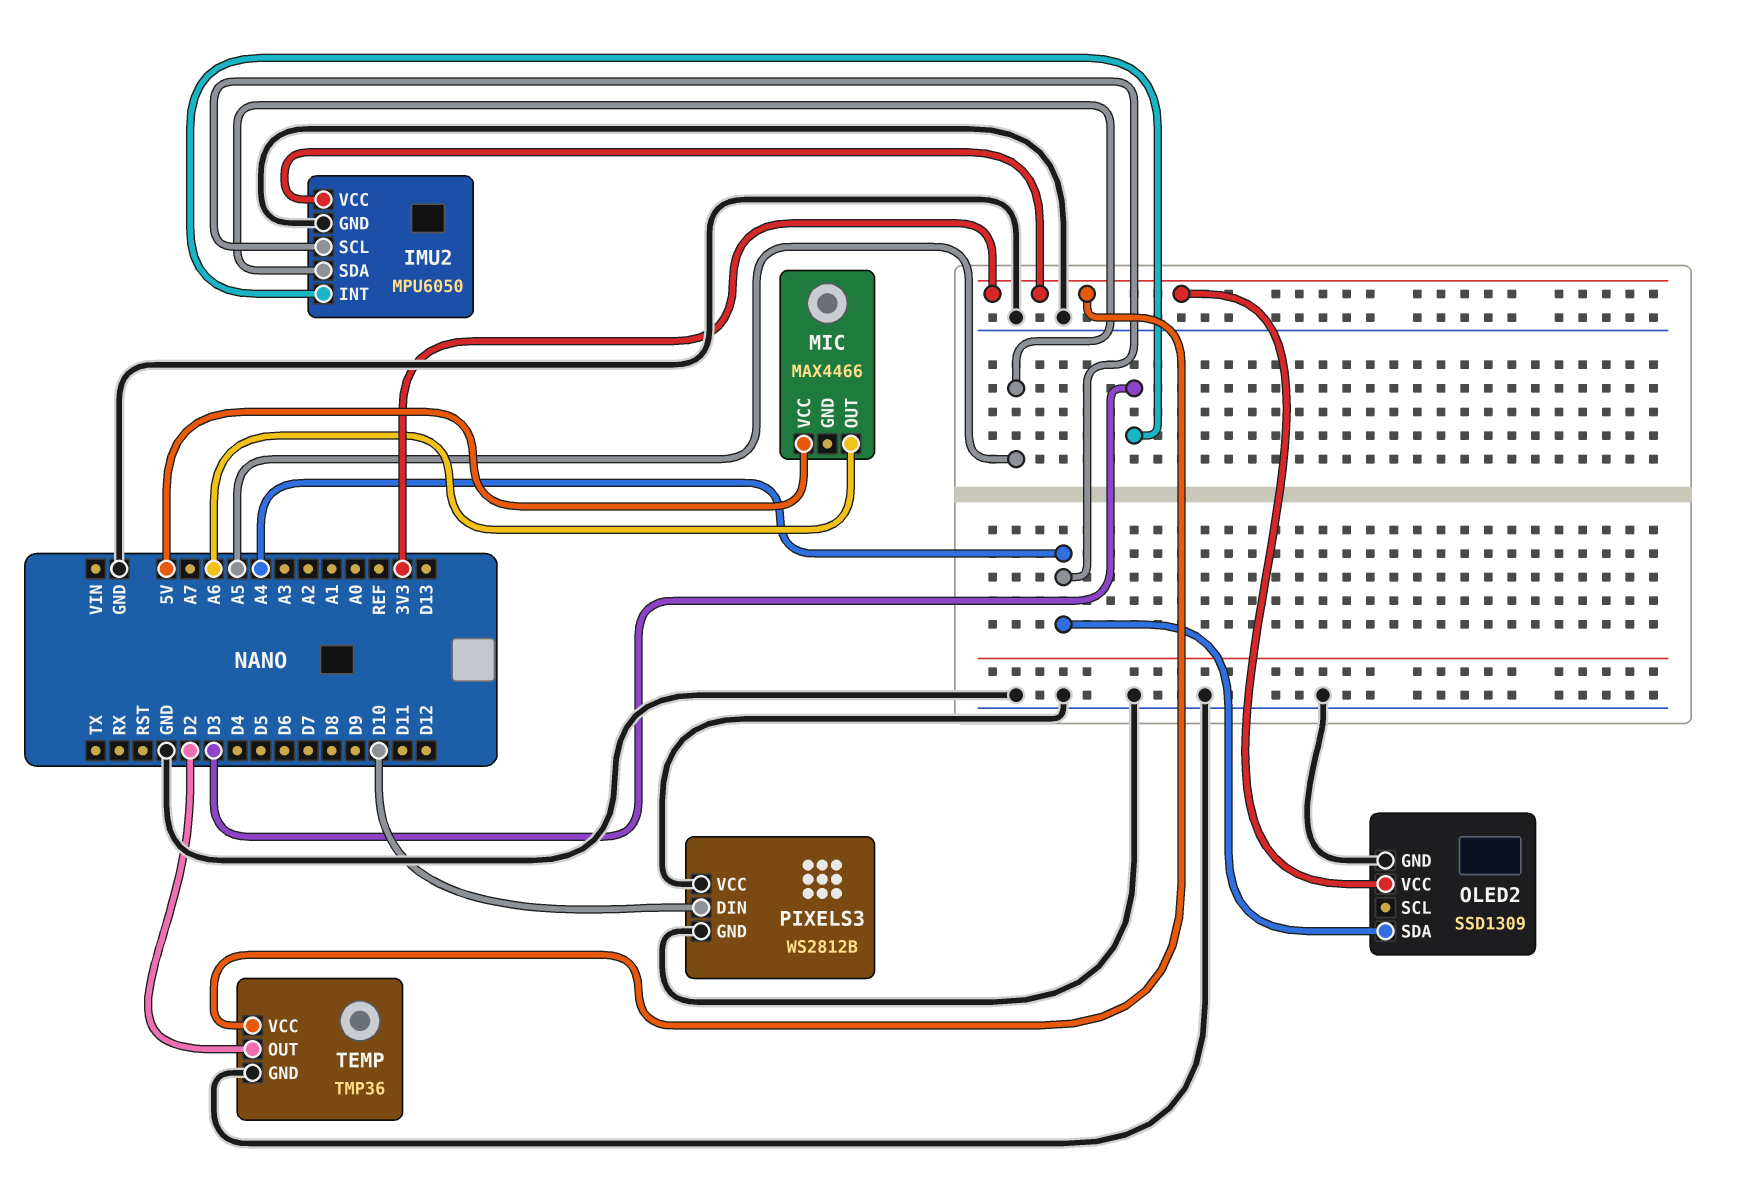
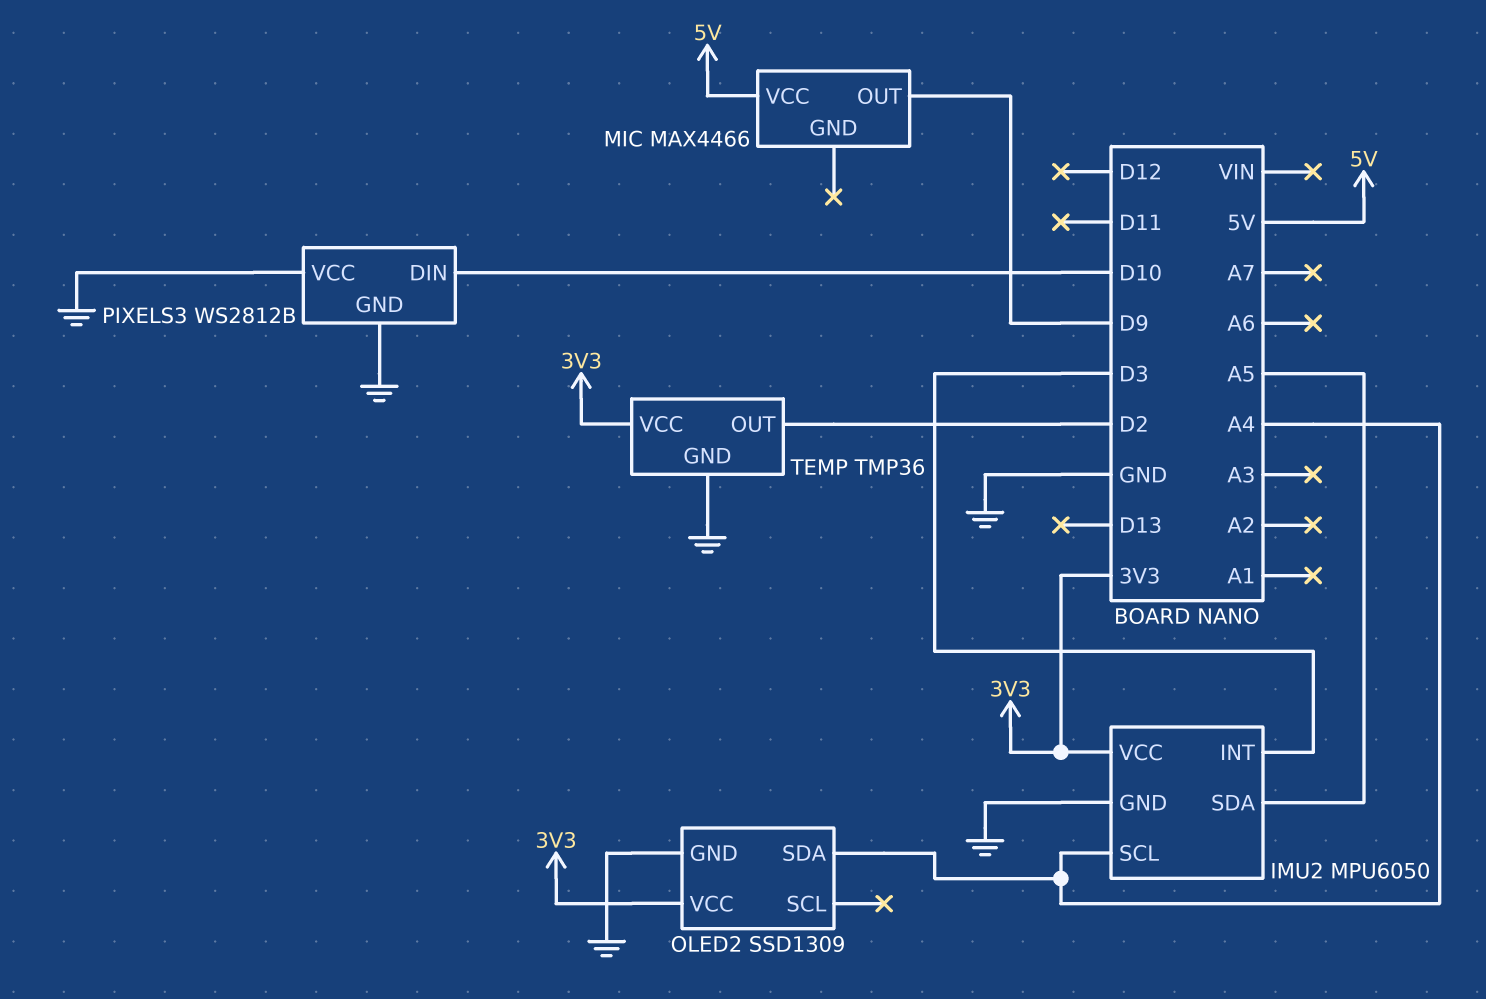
MIC pin OUT: A6 -> D9

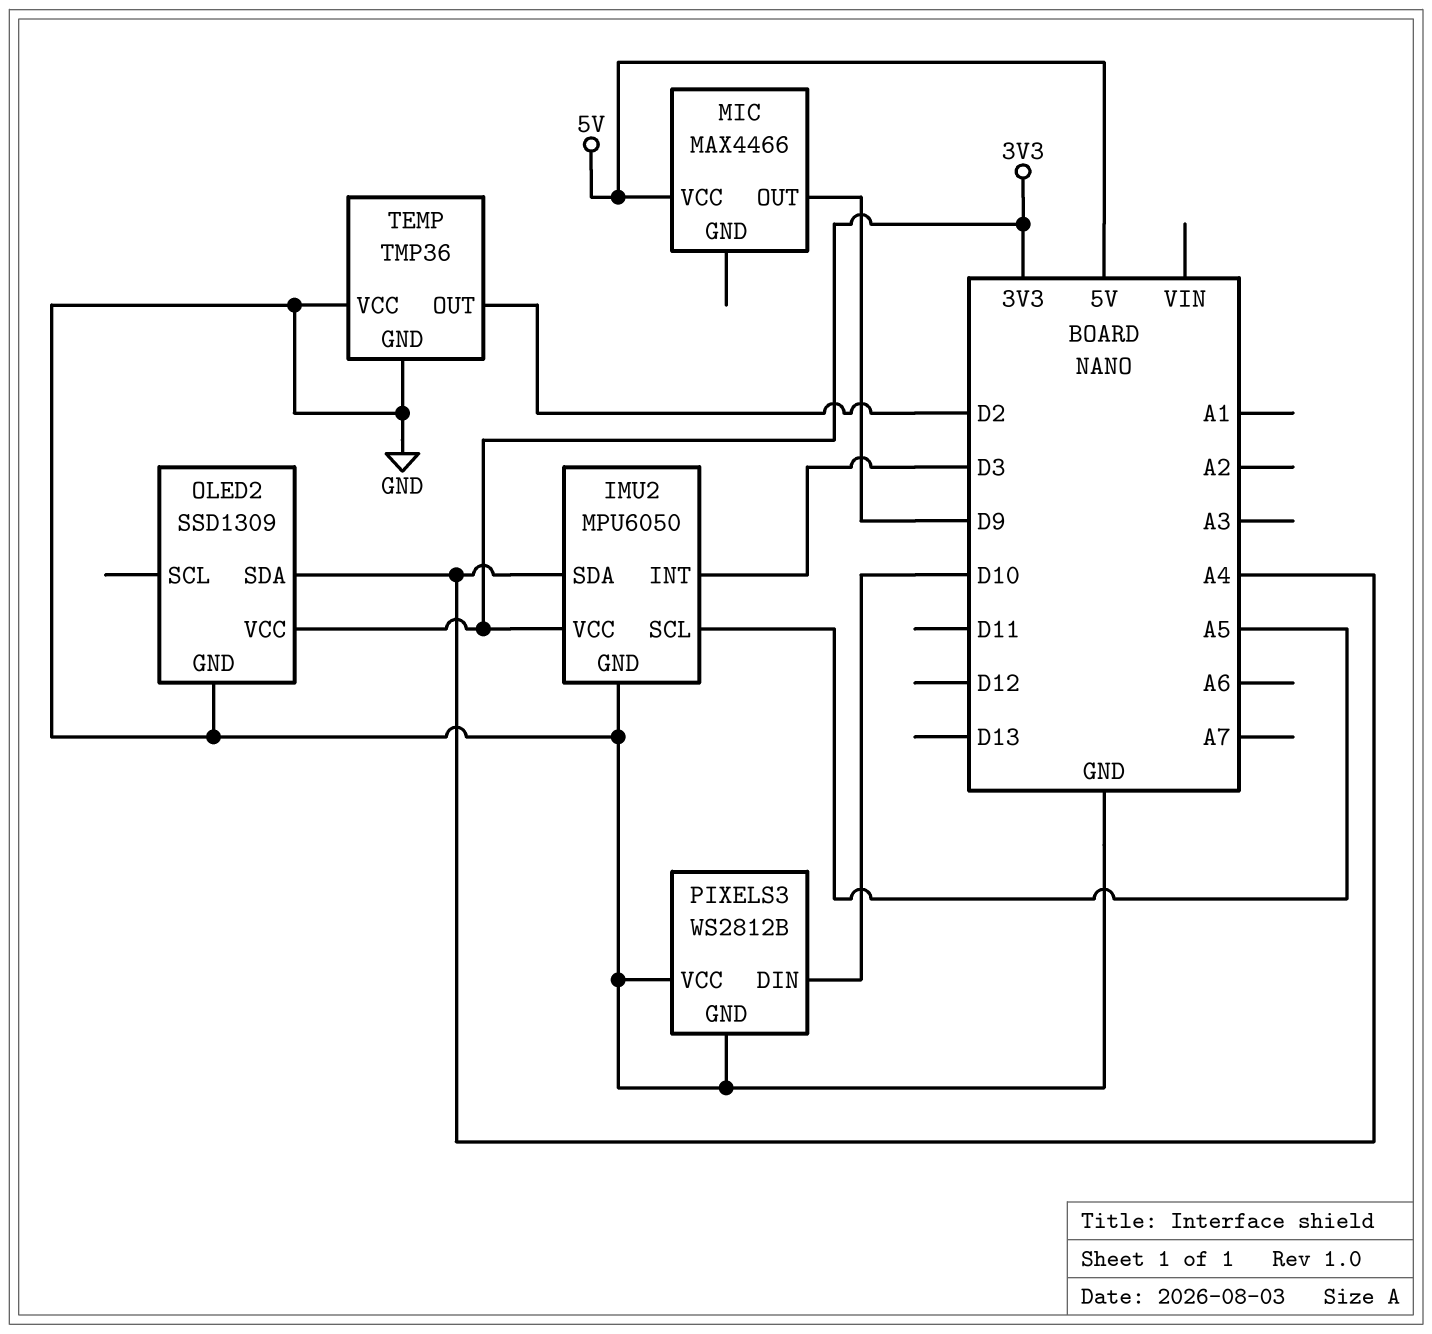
IMU2 pin SCL: A4 -> A5
IMU2 pin SDA: A5 -> A4
TEMP pin VCC: 3V3 -> GND

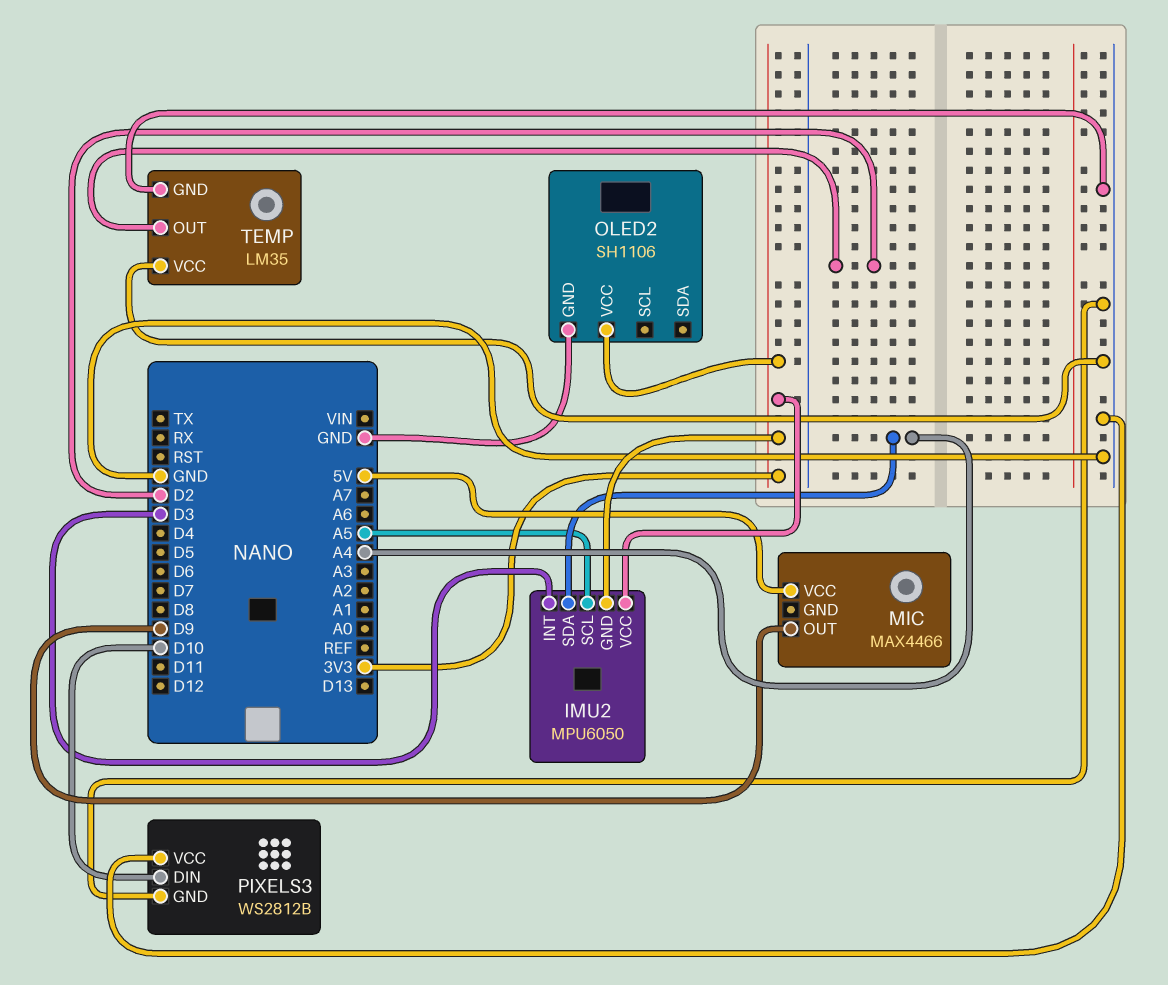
IMU2 pin GND: GND -> 3V3
OLED2: SSD1309 -> SH1106
OLED2 pin SDA: A4 -> none
TEMP: TMP36 -> LM35

